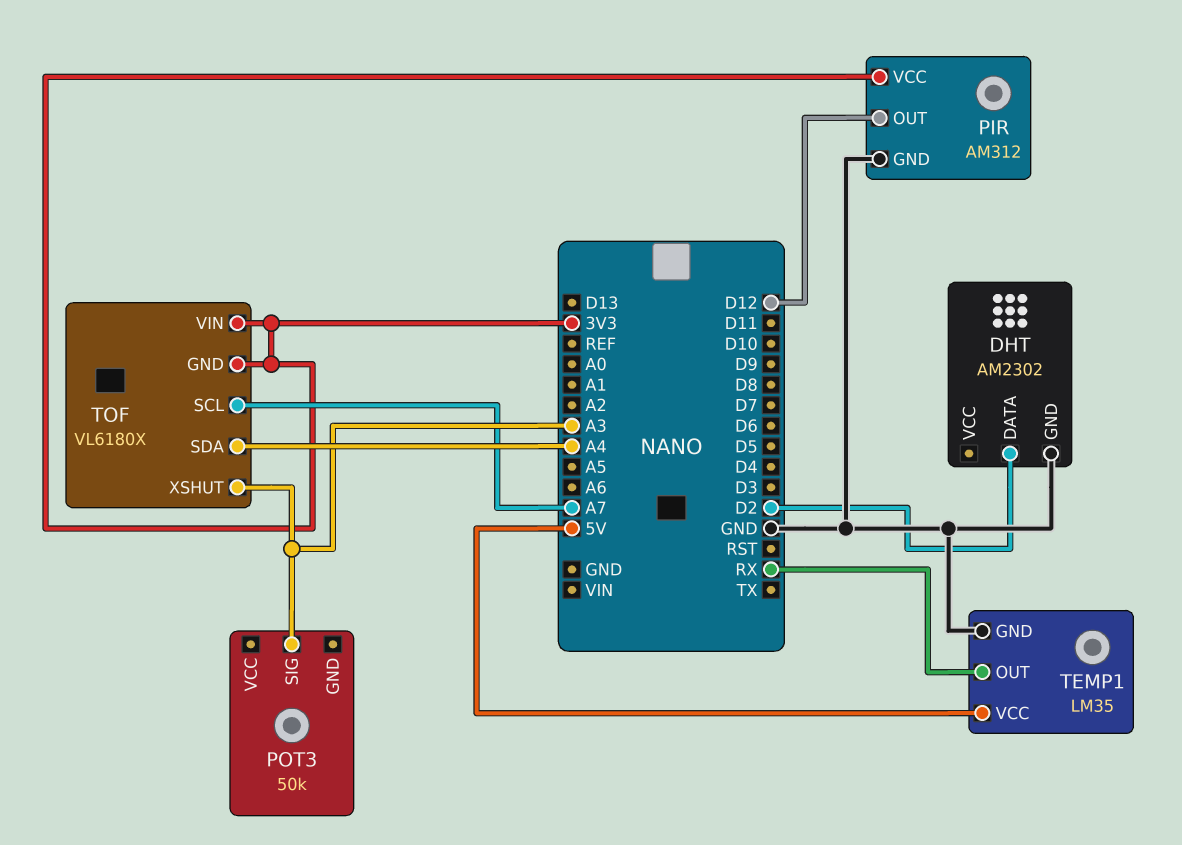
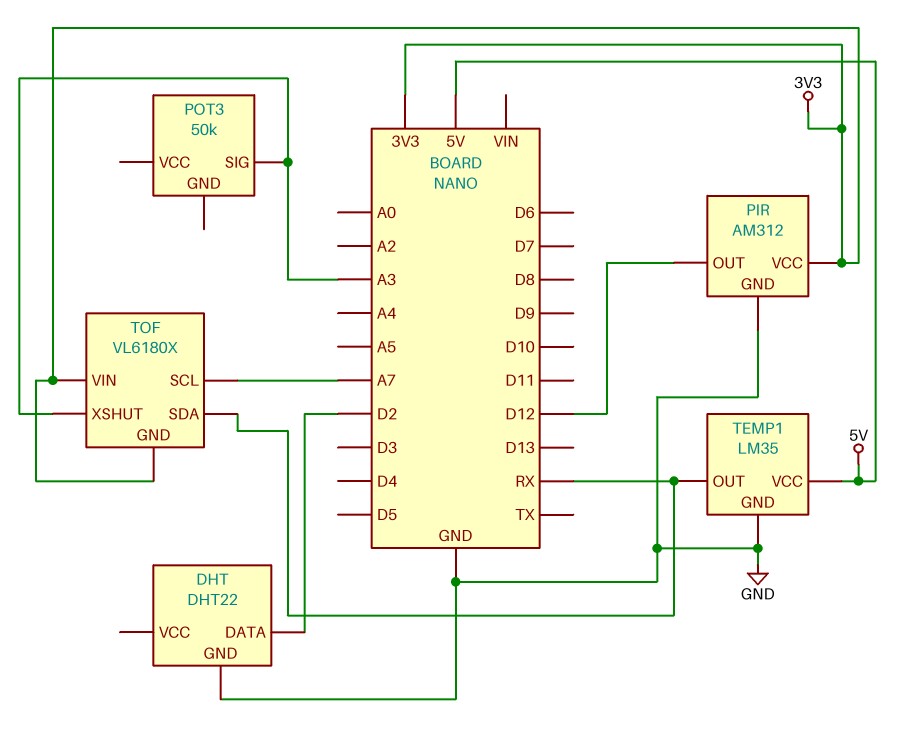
DHT: AM2302 -> DHT22
TOF pin SDA: A4 -> RX

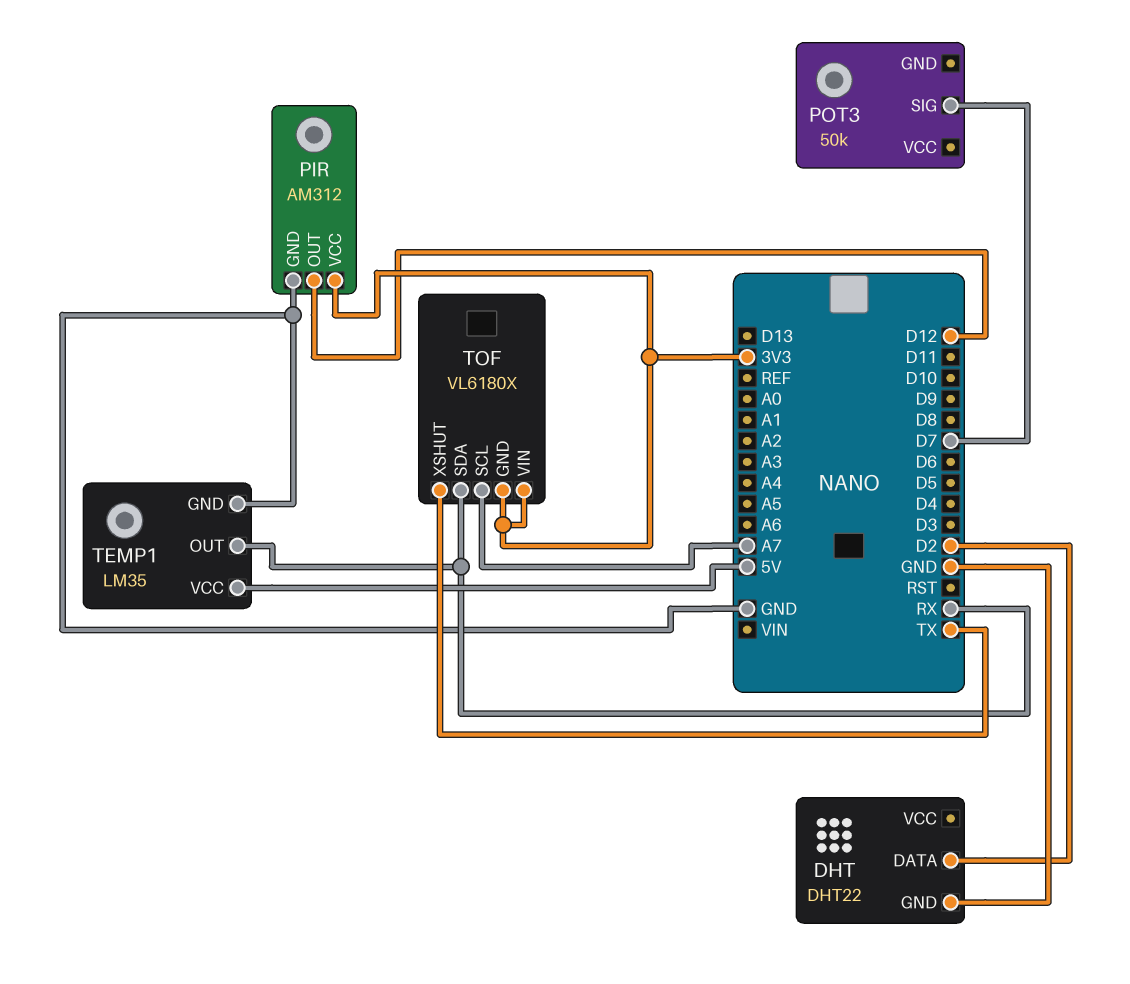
POT3 pin SIG: A3 -> D7
TOF pin XSHUT: A3 -> TX

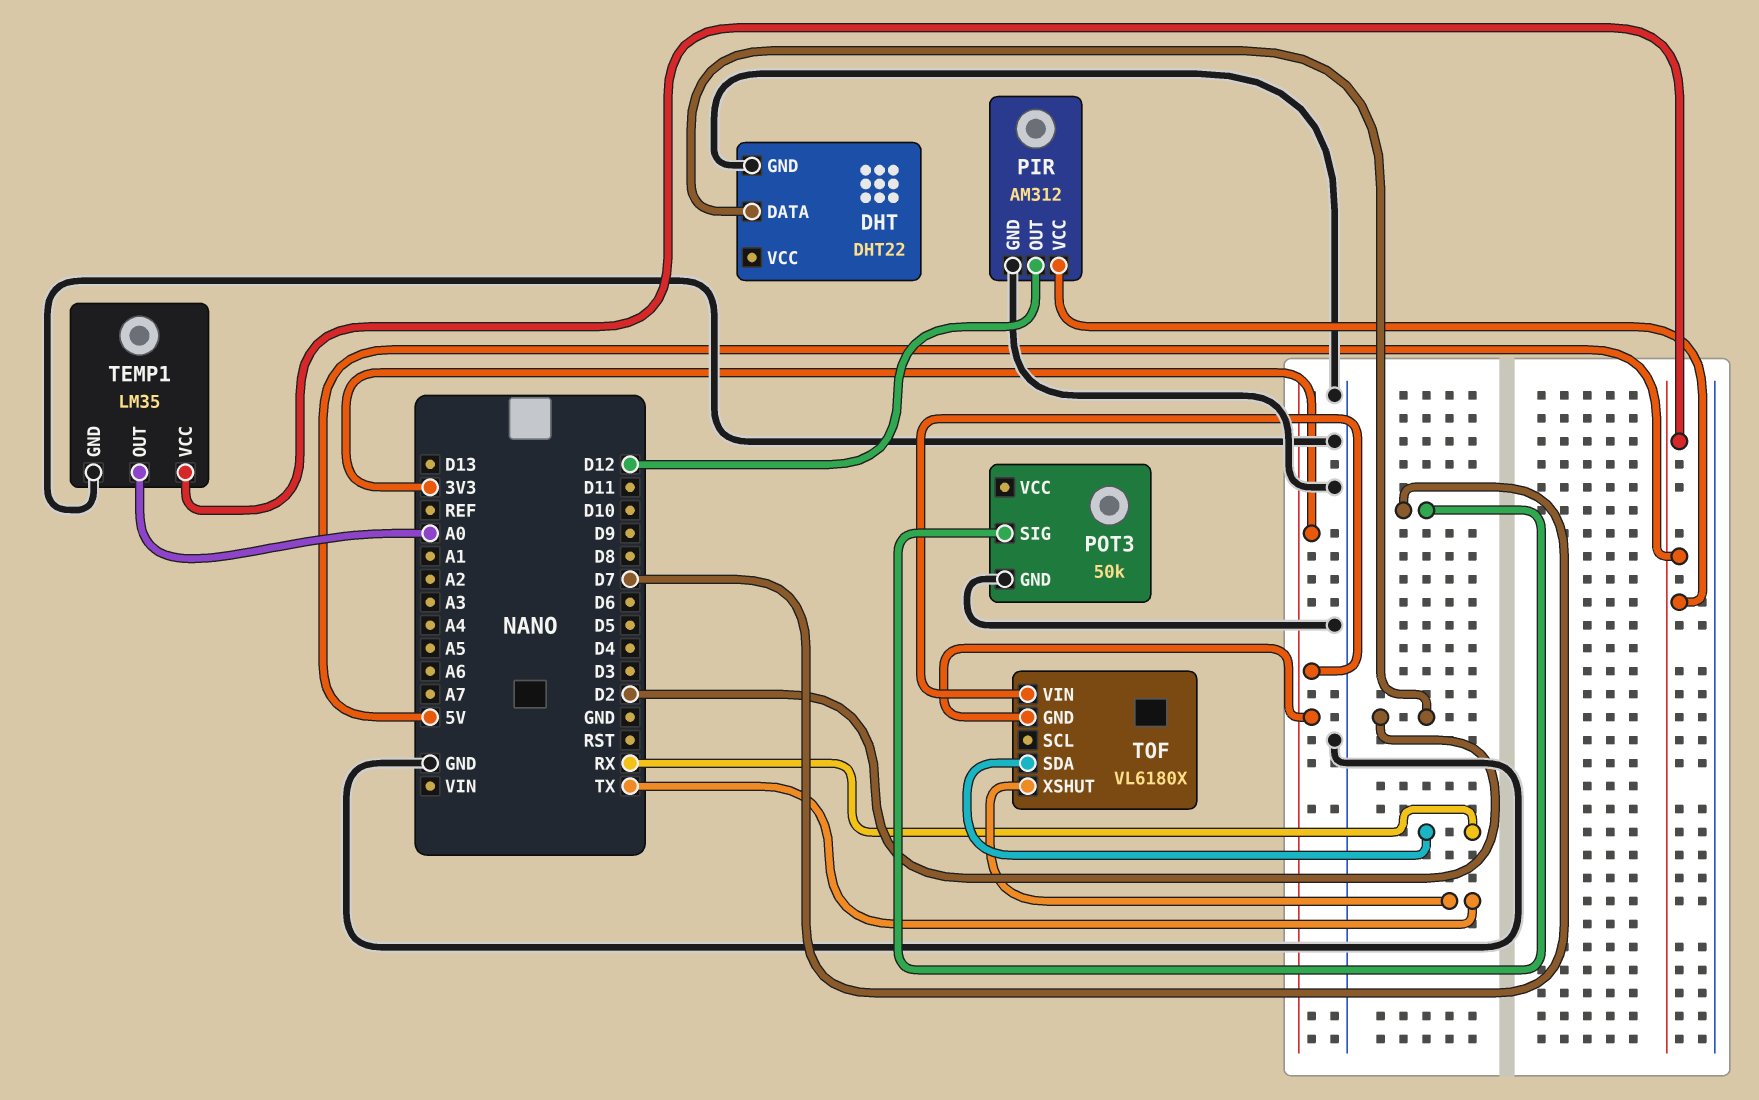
PIR pin VCC: 3V3 -> 5V
POT3 pin GND: none -> GND
TEMP1 pin OUT: RX -> A0
TOF pin SCL: A7 -> none

